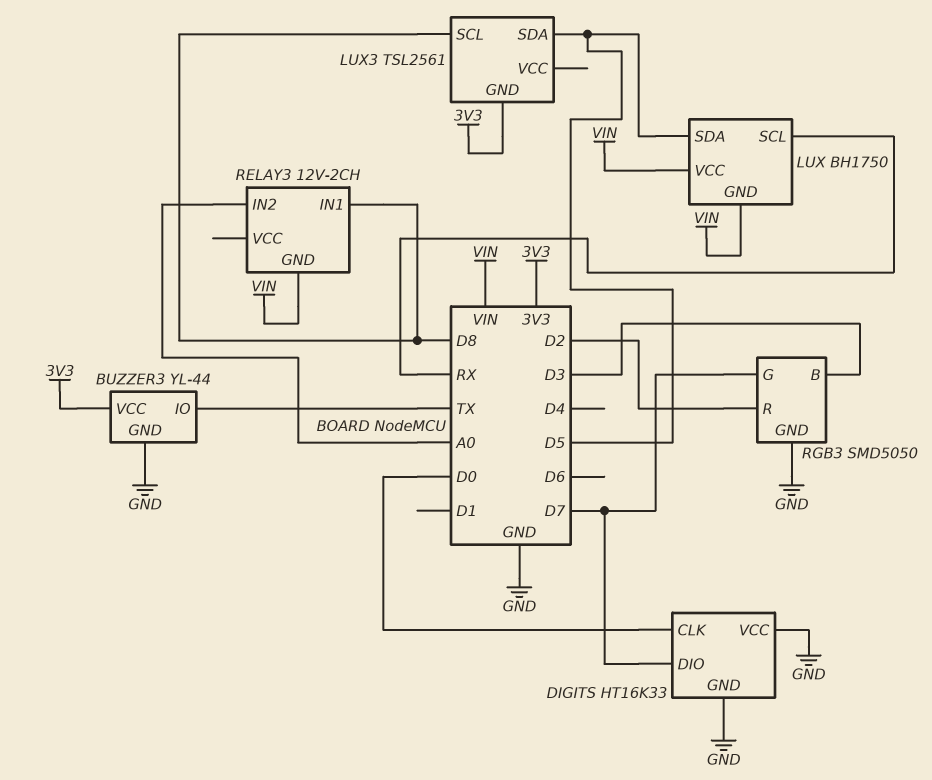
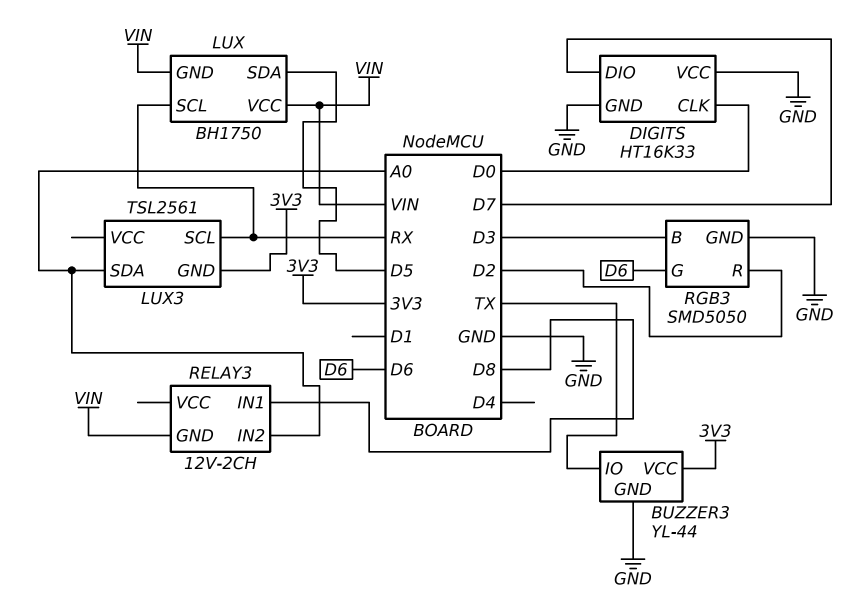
LUX3 pin SCL: D8 -> RX
LUX3 pin SDA: D5 -> A0
RGB3 pin G: D7 -> D6

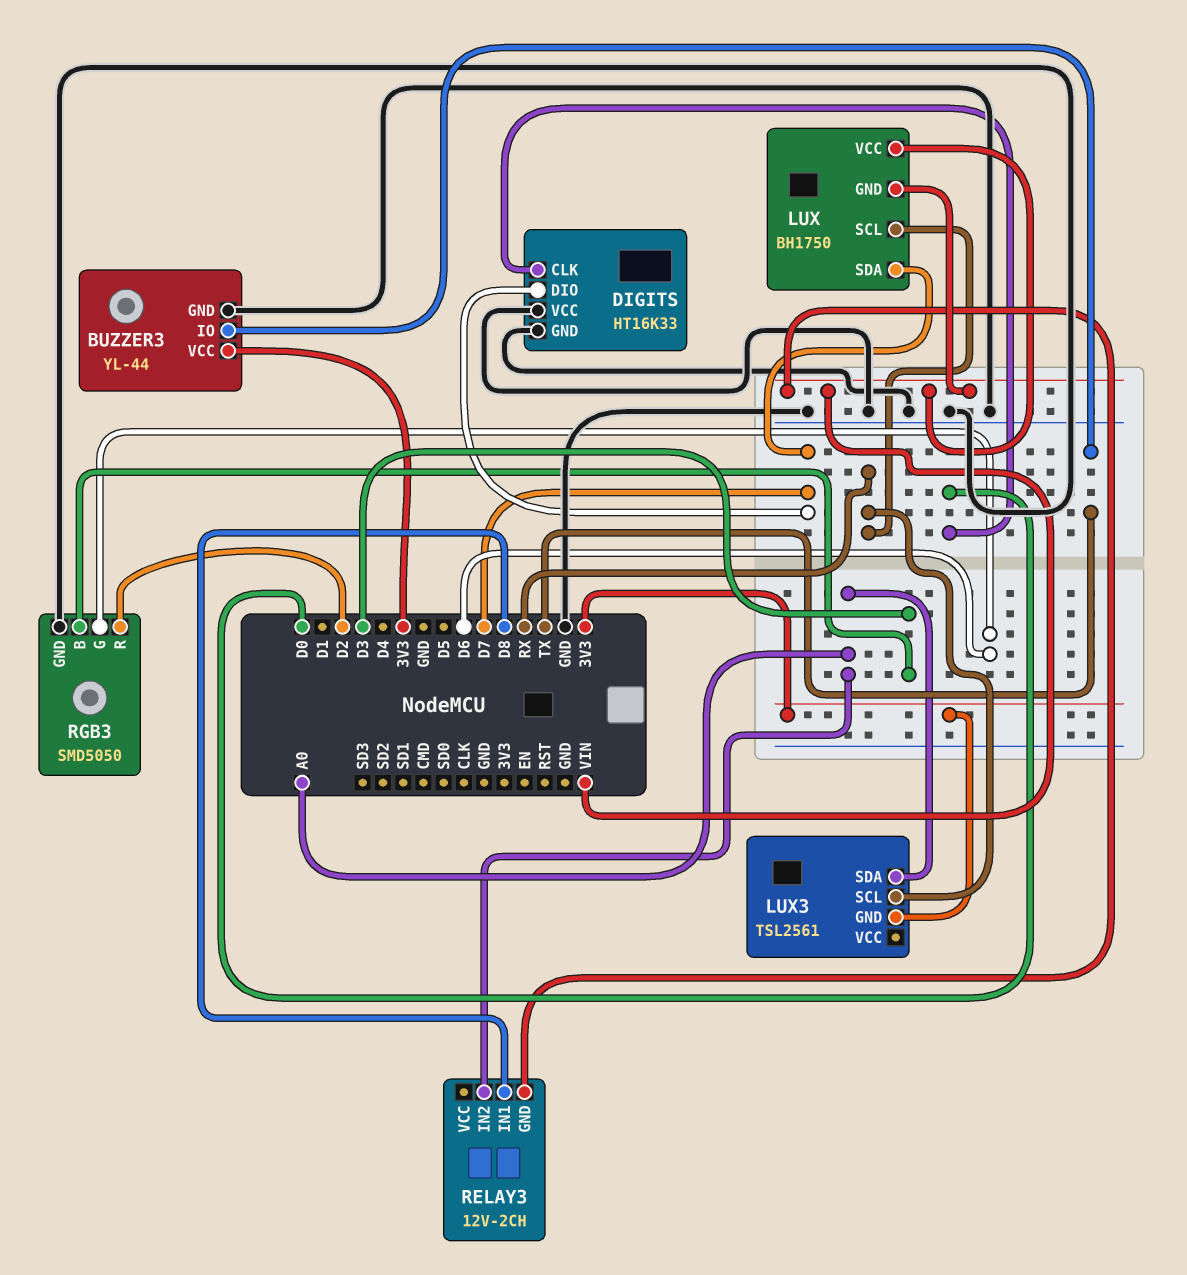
LUX pin SDA: D5 -> D7

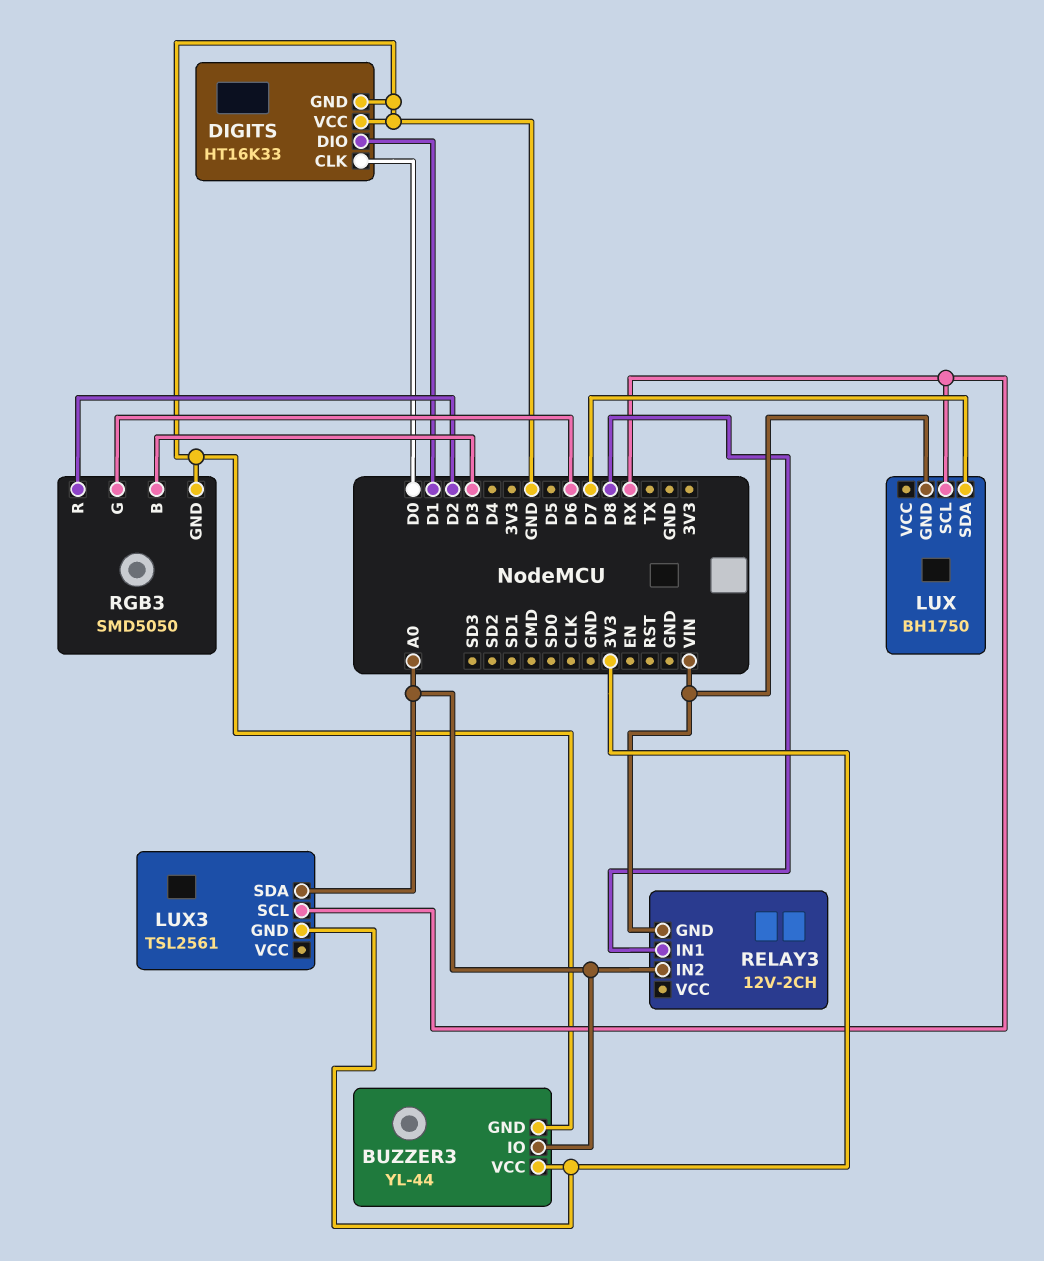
BUZZER3 pin IO: TX -> A0
DIGITS pin DIO: D7 -> D1
LUX pin VCC: VIN -> none

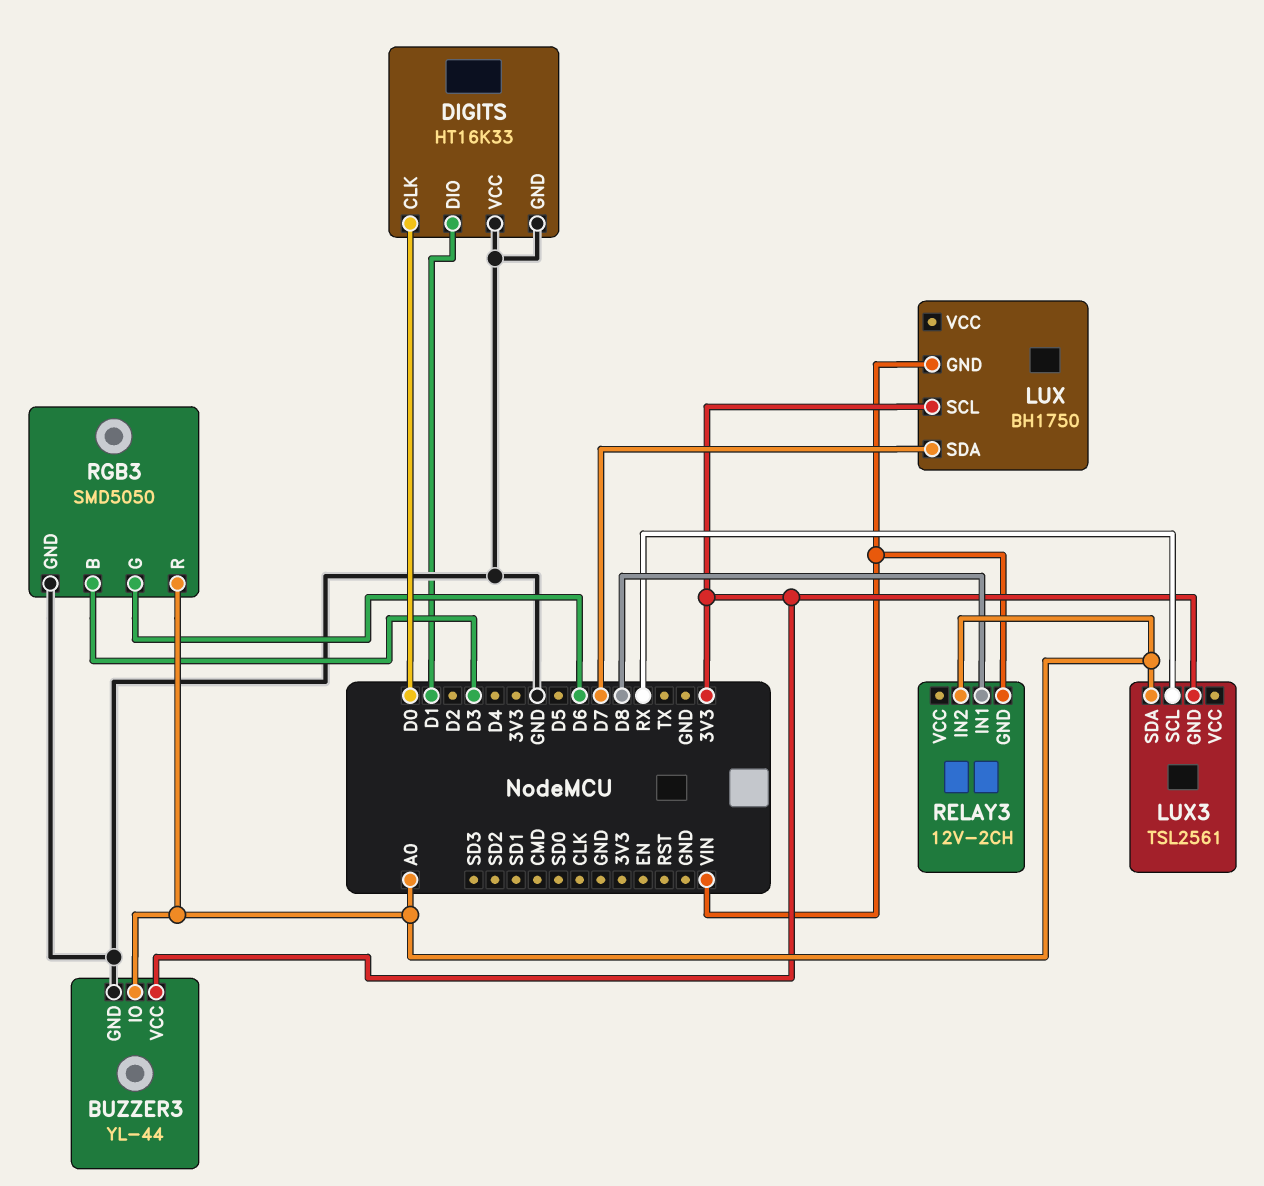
LUX pin SCL: RX -> 3V3
RGB3 pin R: D2 -> A0

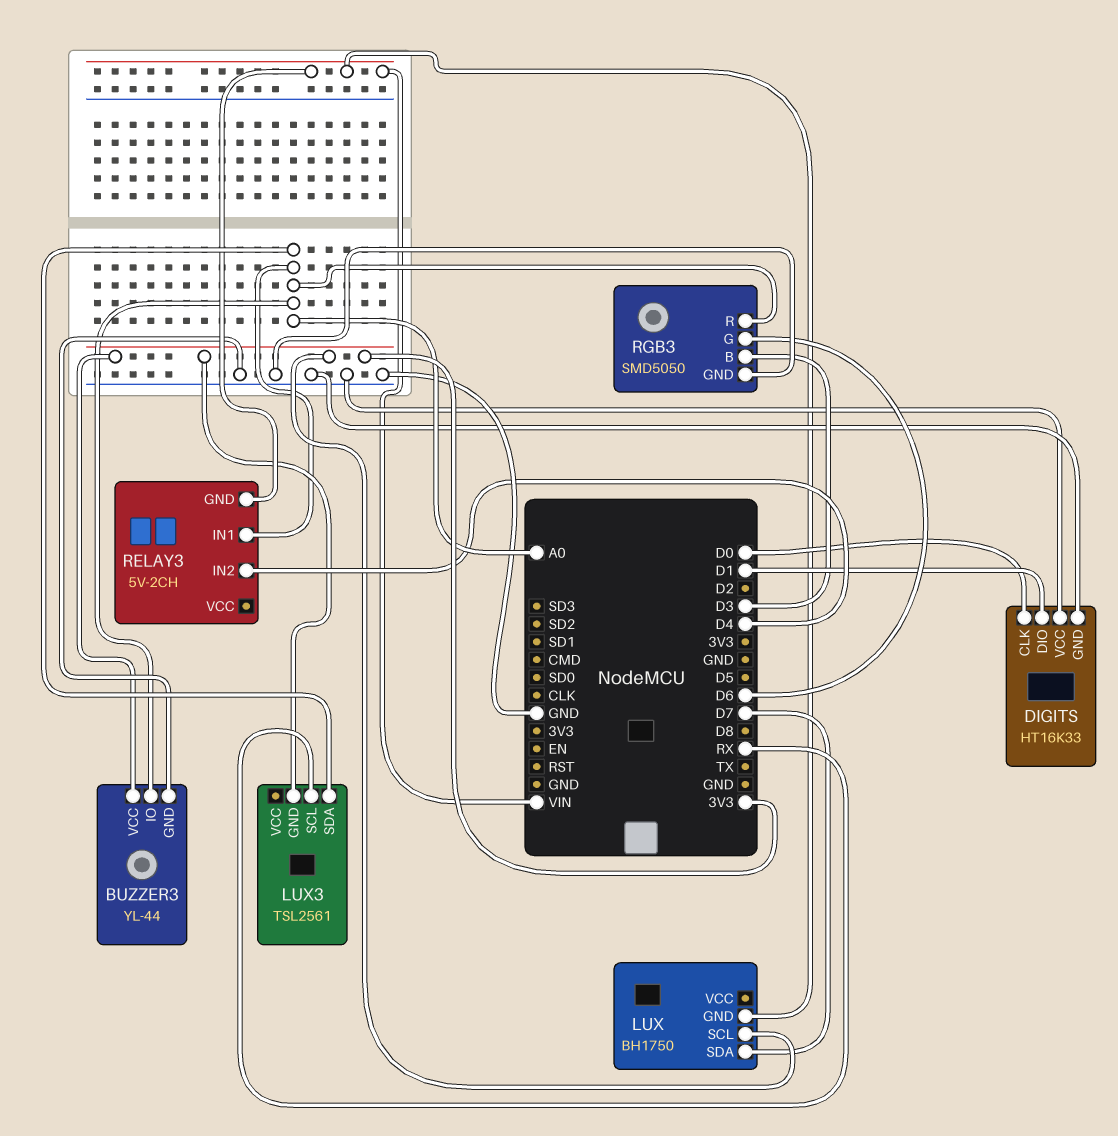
RELAY3: 12V-2CH -> 5V-2CH
RELAY3 pin IN1: D8 -> A0
RELAY3 pin IN2: A0 -> D4

